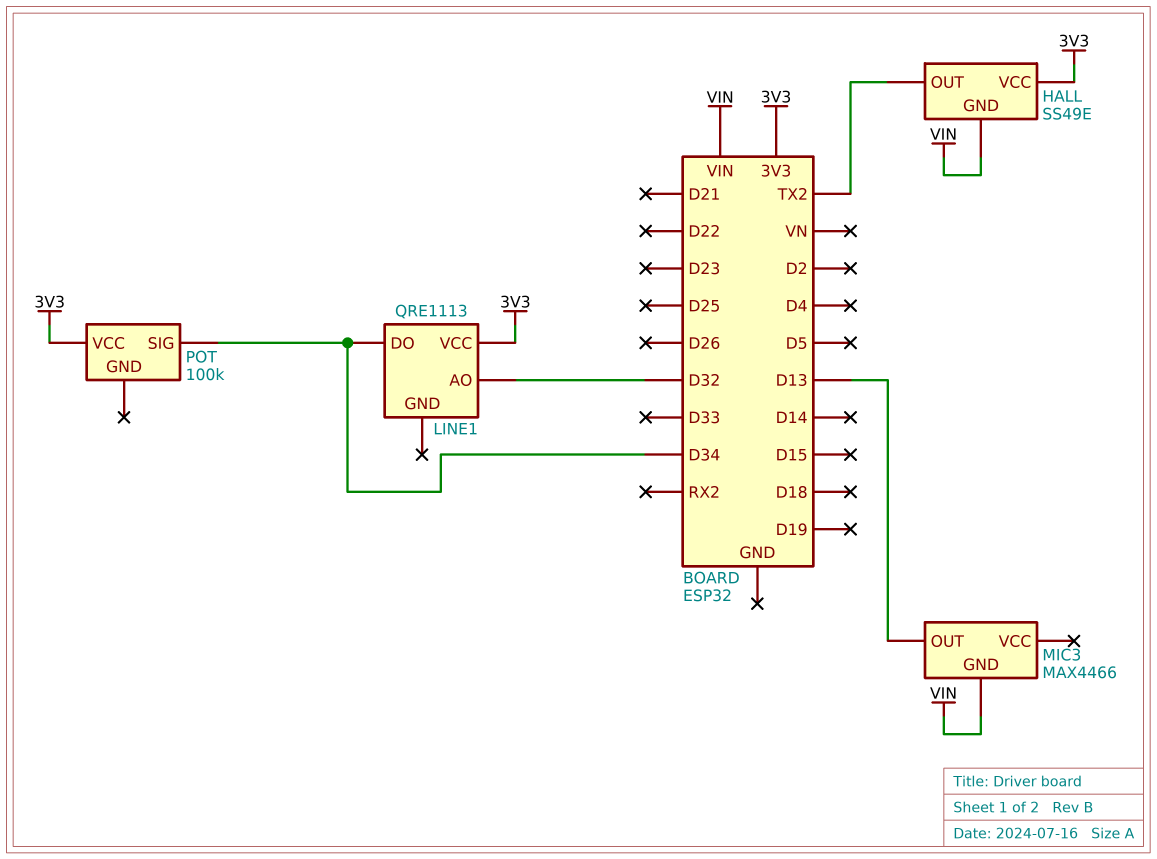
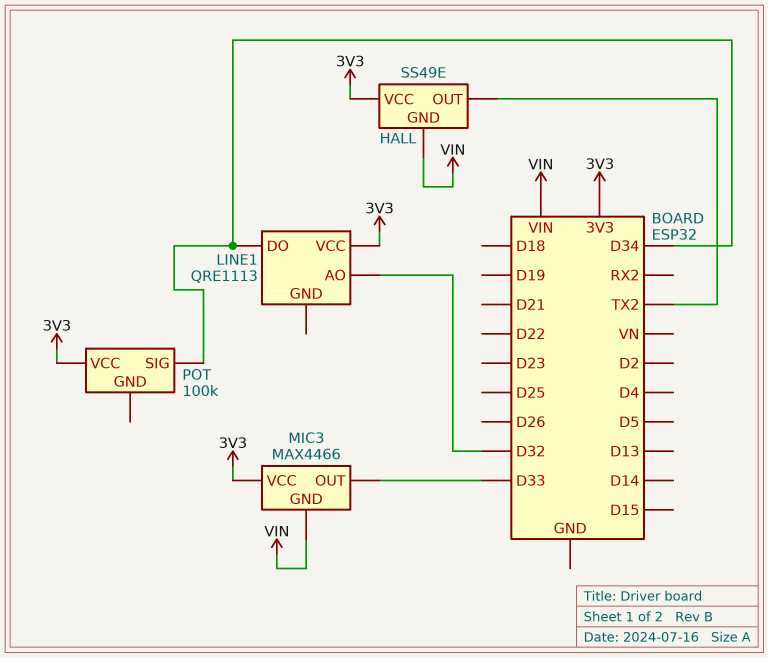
MIC3 pin OUT: D13 -> D33
MIC3 pin VCC: none -> 3V3

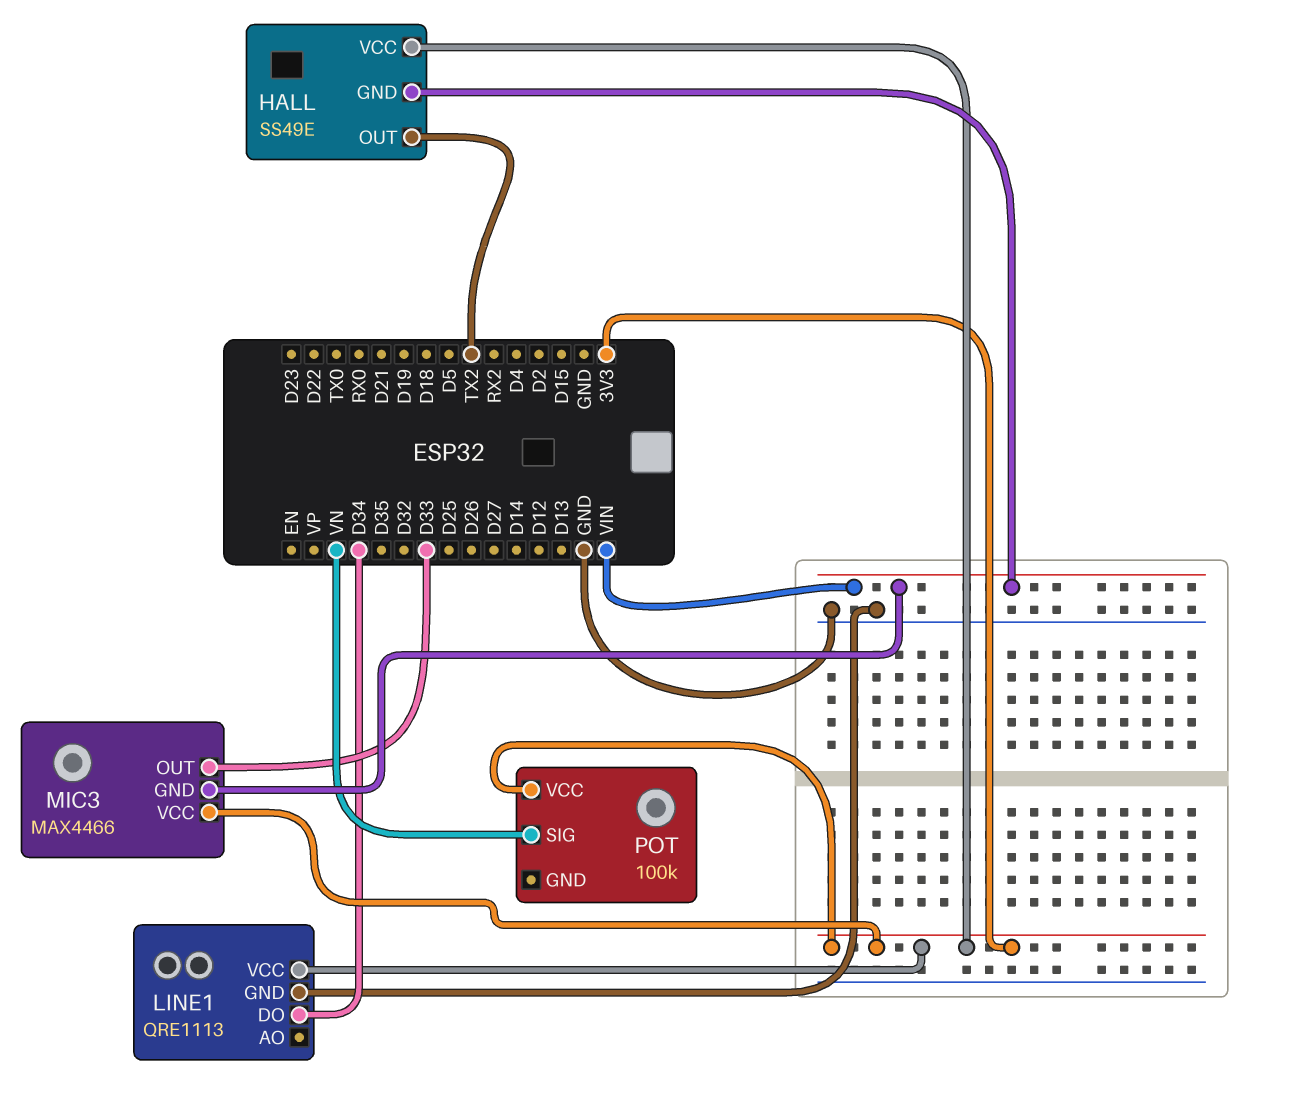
LINE1 pin AO: D32 -> none
LINE1 pin GND: none -> GND
POT pin SIG: D34 -> VN

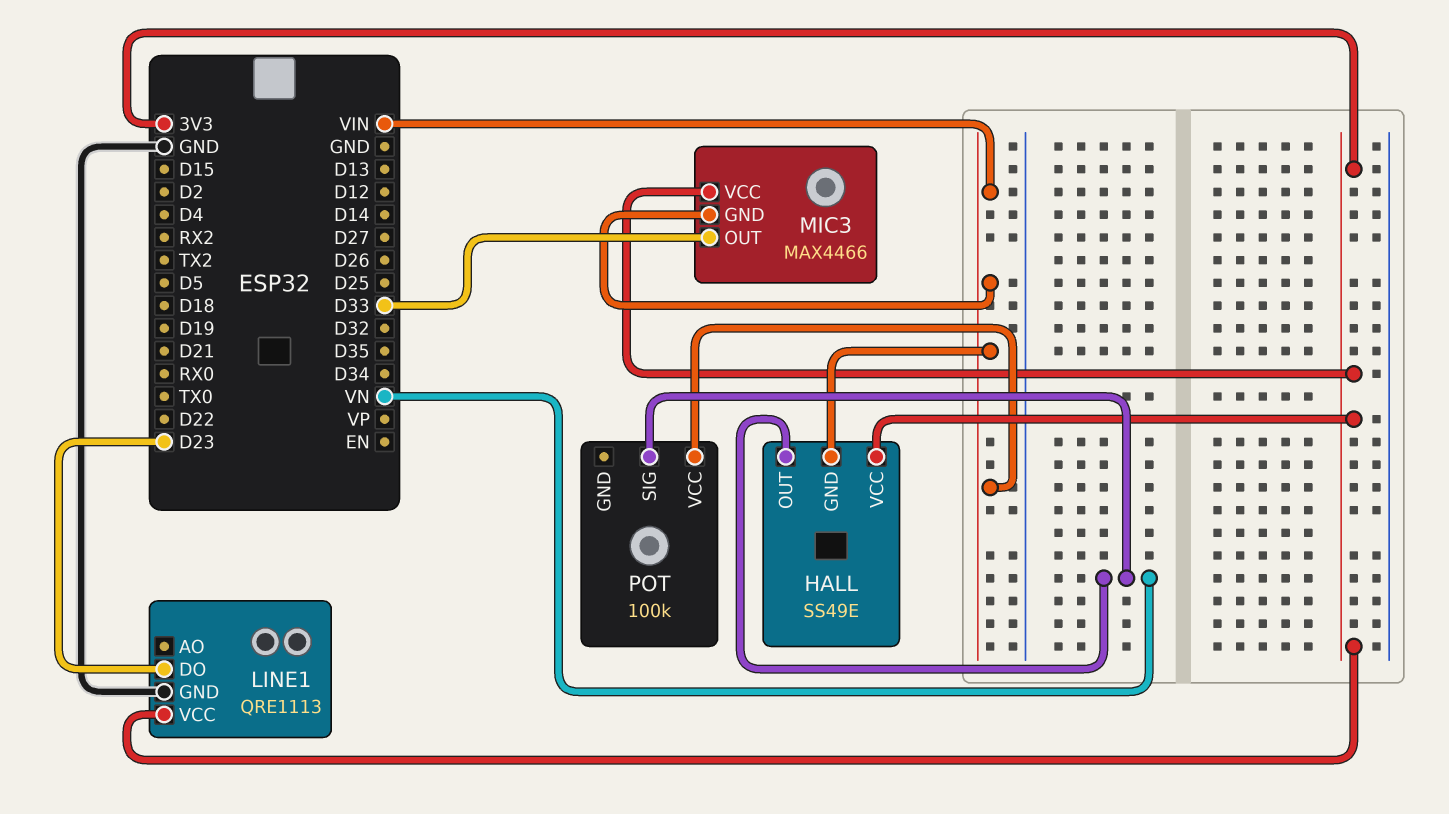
HALL pin OUT: TX2 -> VN
LINE1 pin DO: D34 -> D23
POT pin VCC: 3V3 -> VIN

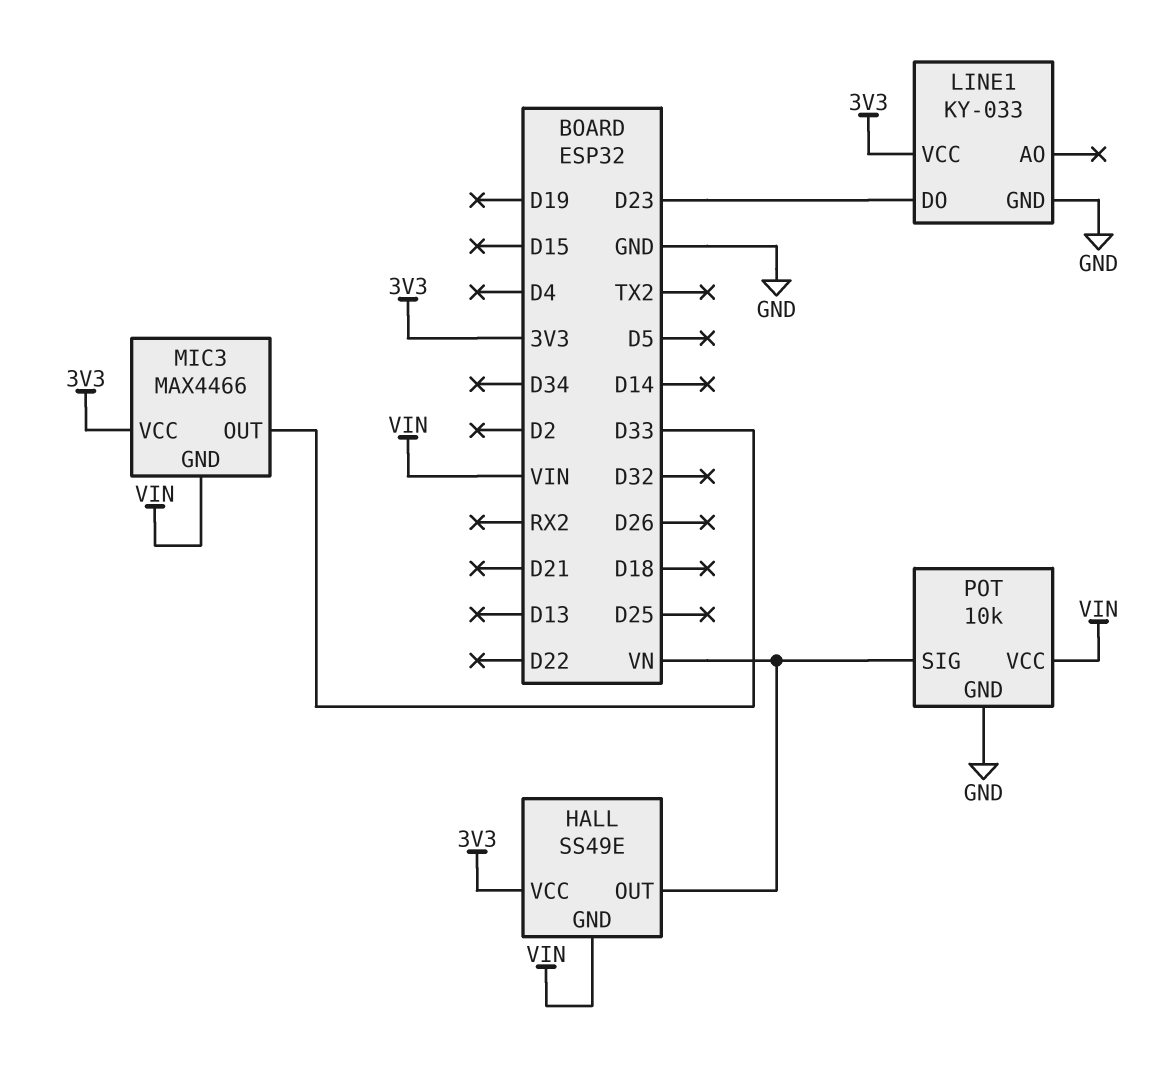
LINE1: QRE1113 -> KY-033
POT: 100k -> 10k
POT pin GND: none -> GND

